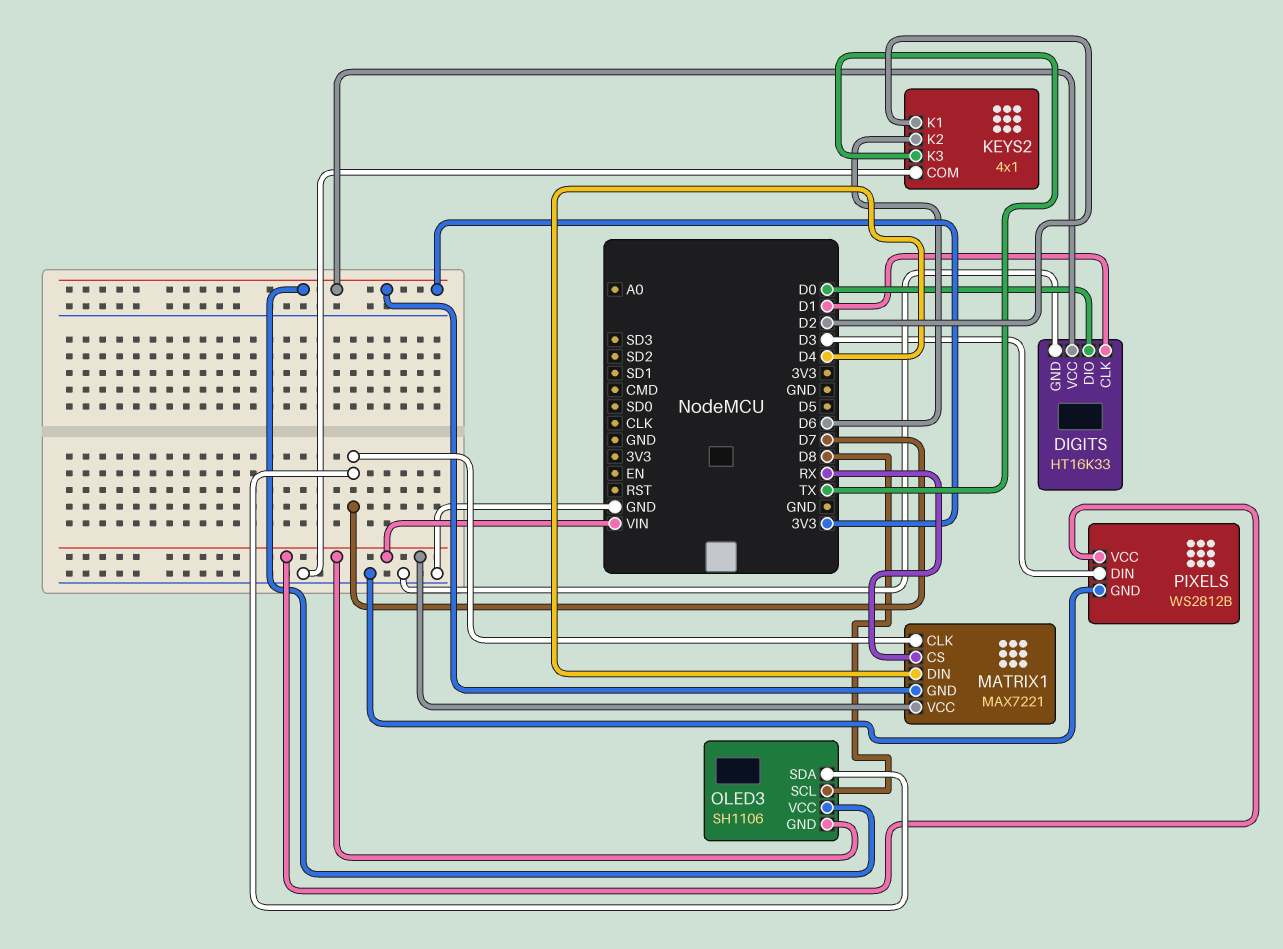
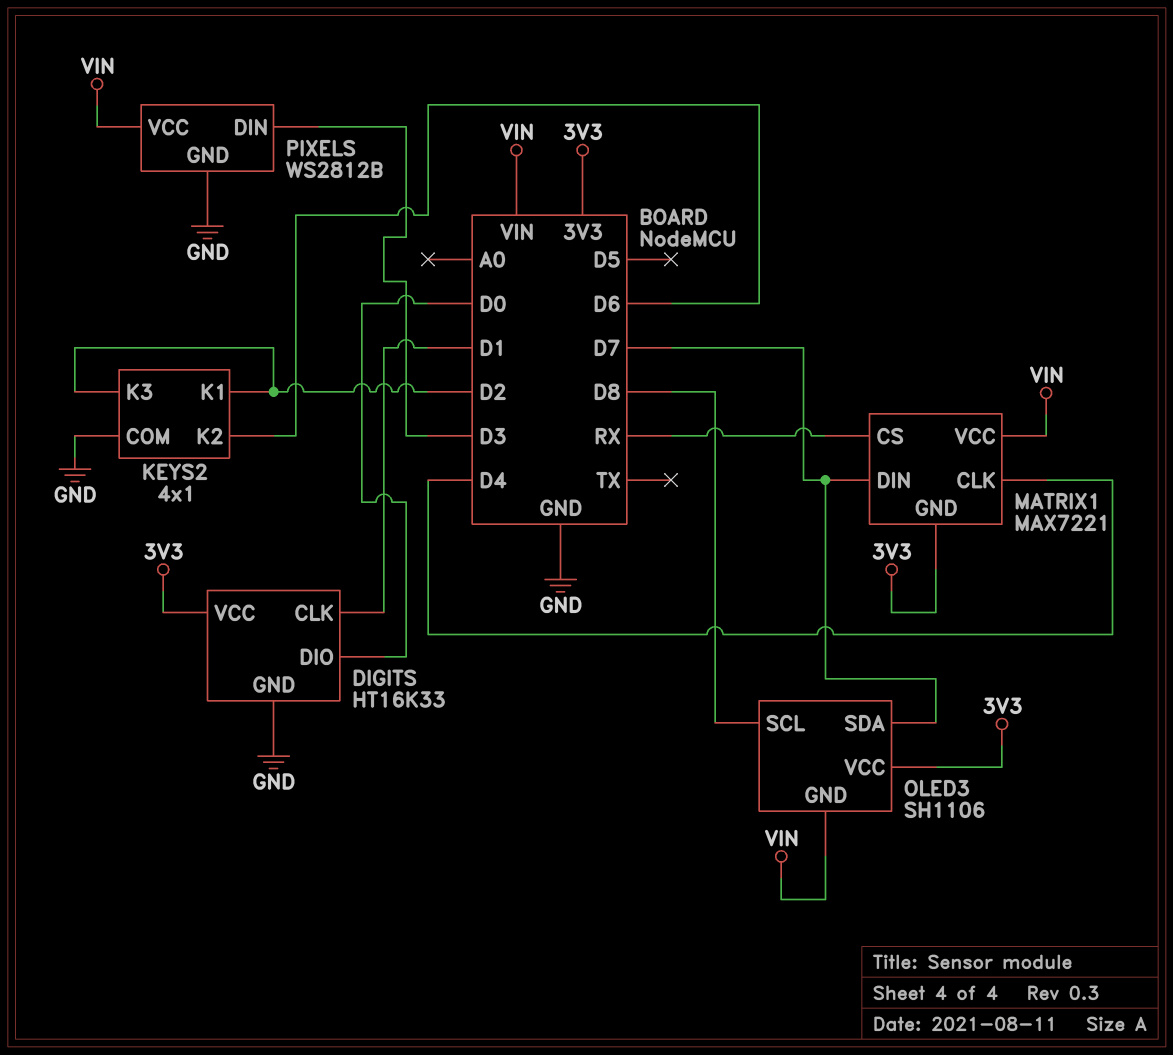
KEYS2 pin K3: TX -> D2
MATRIX1 pin CLK: D7 -> D4
MATRIX1 pin DIN: D4 -> D7

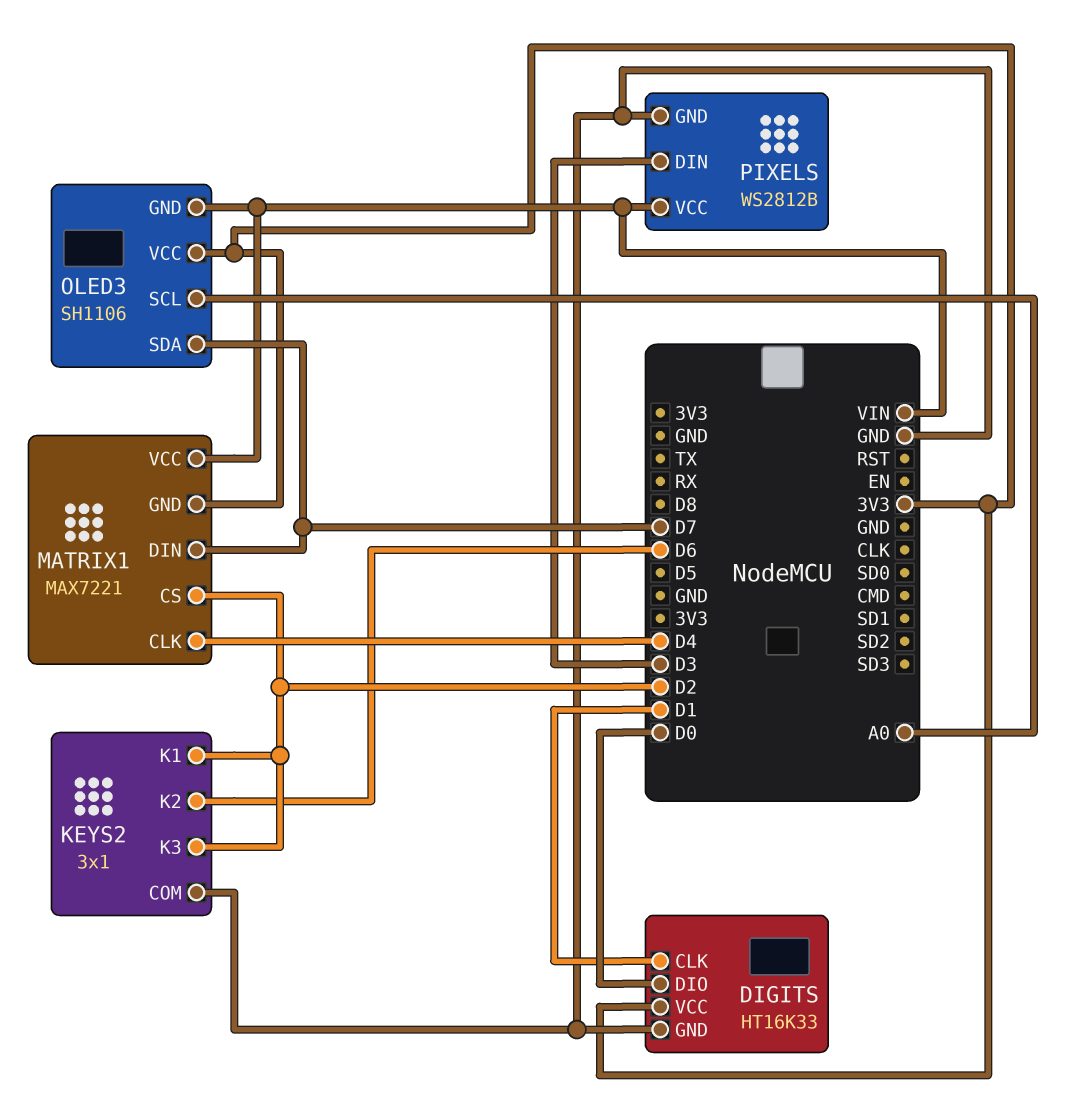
KEYS2: 4x1 -> 3x1
MATRIX1 pin CS: RX -> D2
OLED3 pin SCL: D8 -> A0

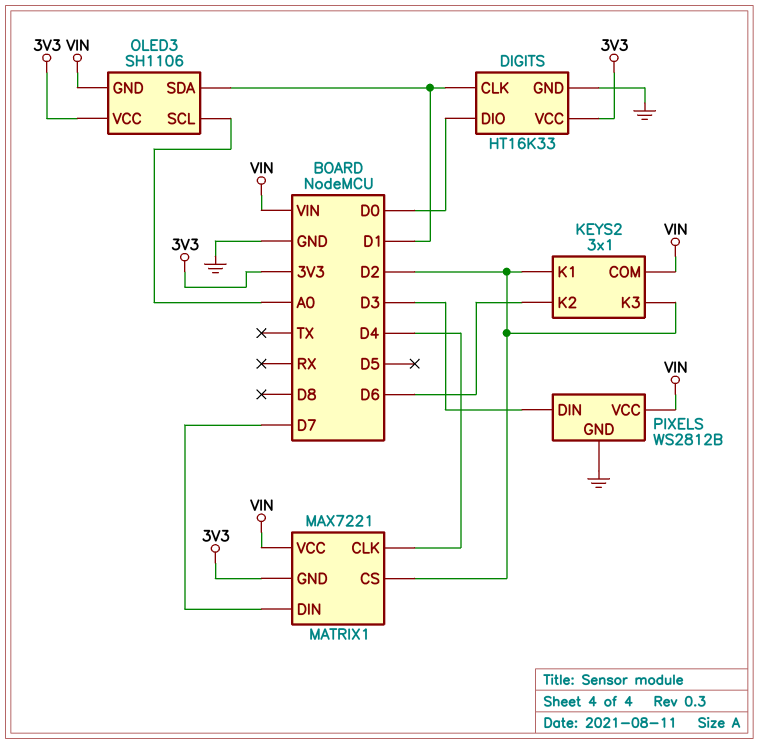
KEYS2 pin COM: GND -> VIN
OLED3 pin SDA: D7 -> D1

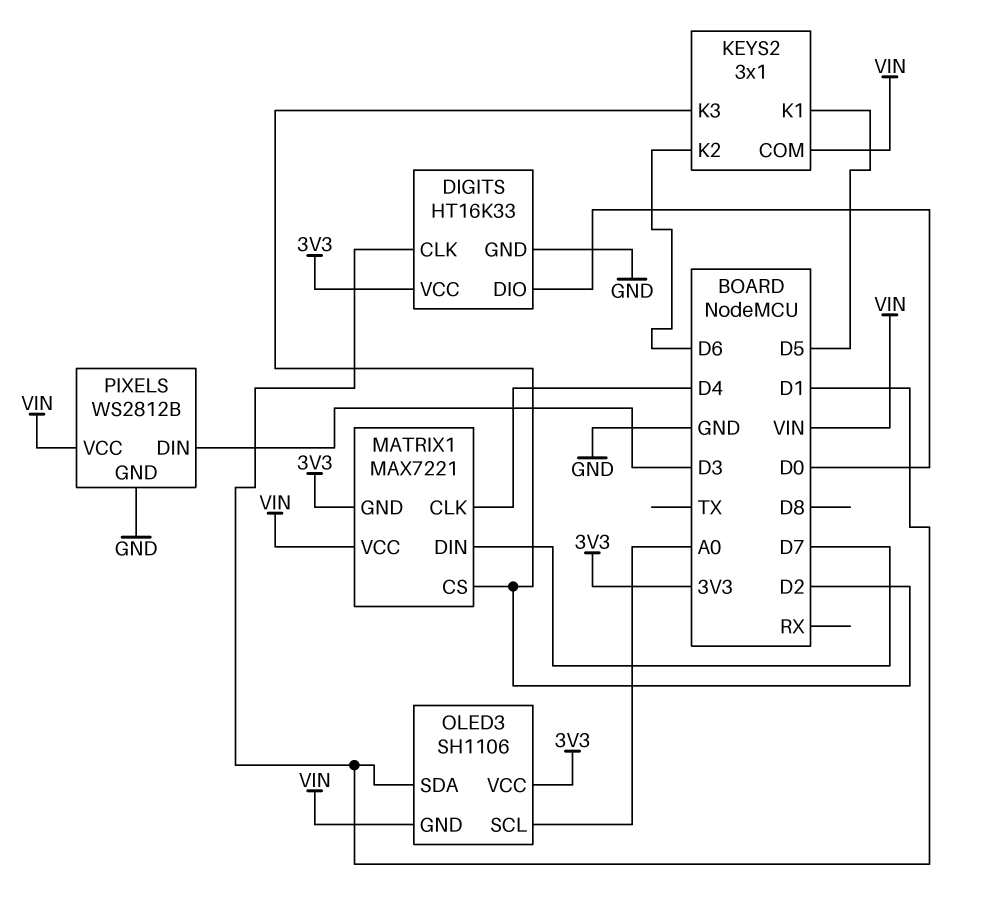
KEYS2 pin K1: D2 -> D5

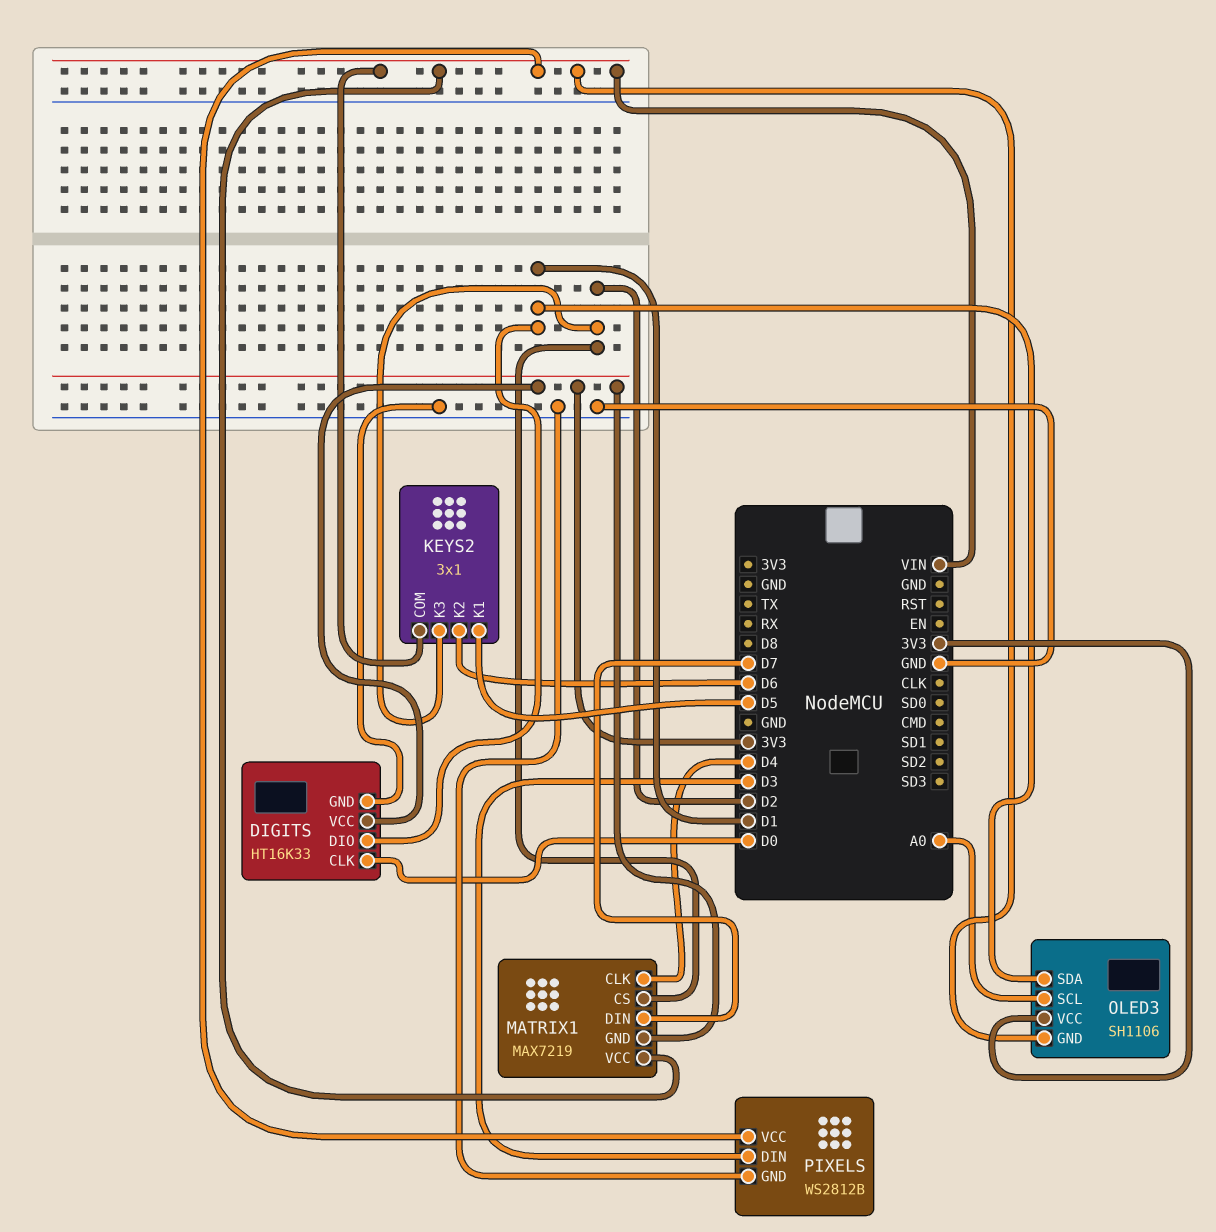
DIGITS pin CLK: D1 -> D0
DIGITS pin DIO: D0 -> D1
MATRIX1: MAX7221 -> MAX7219

